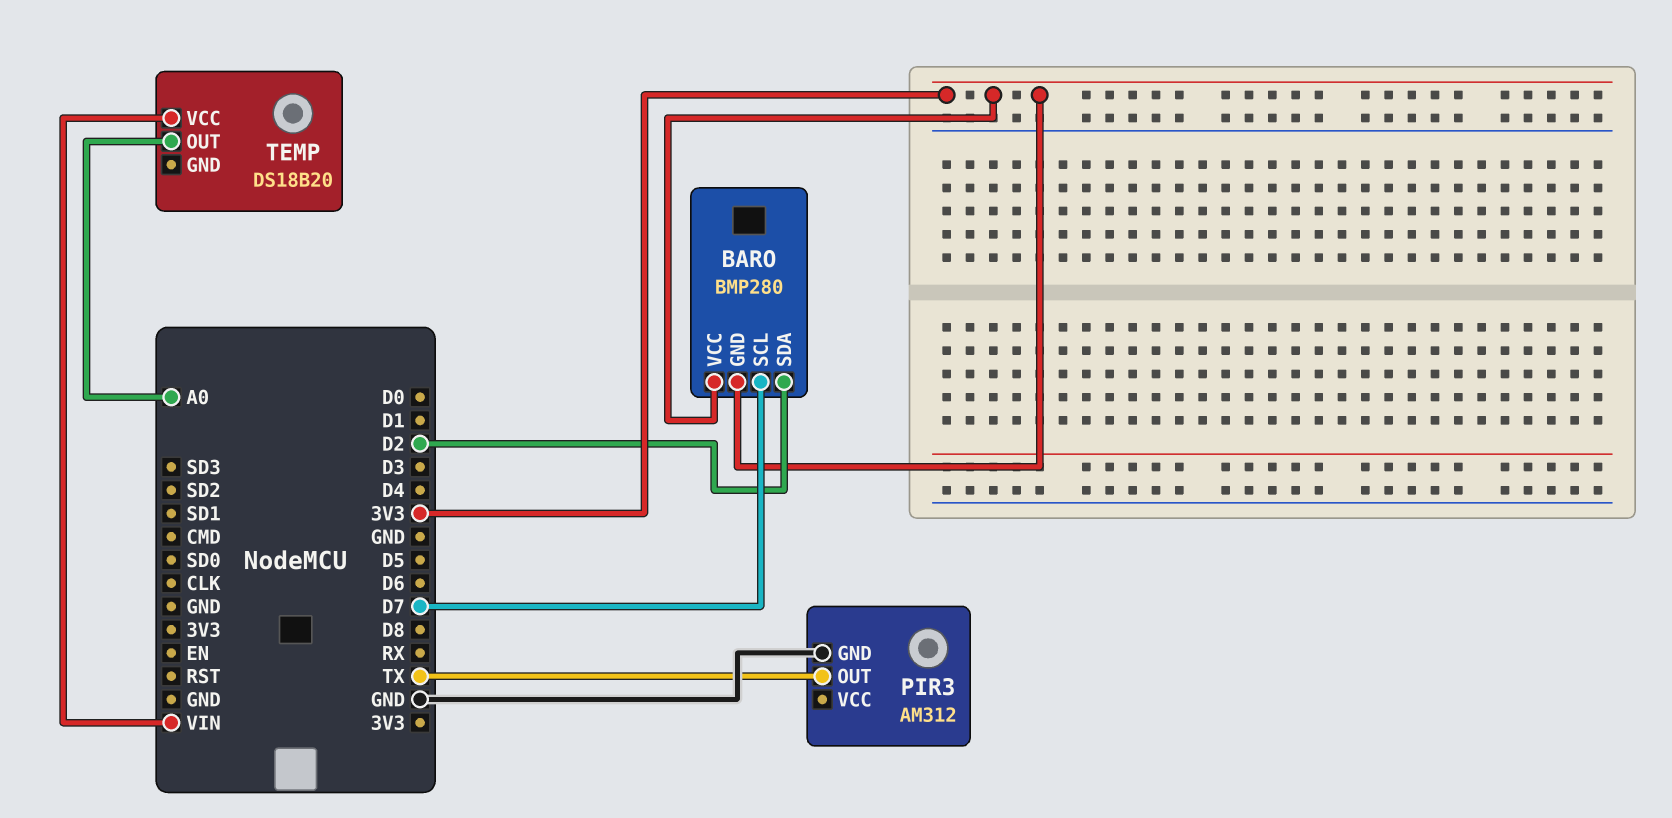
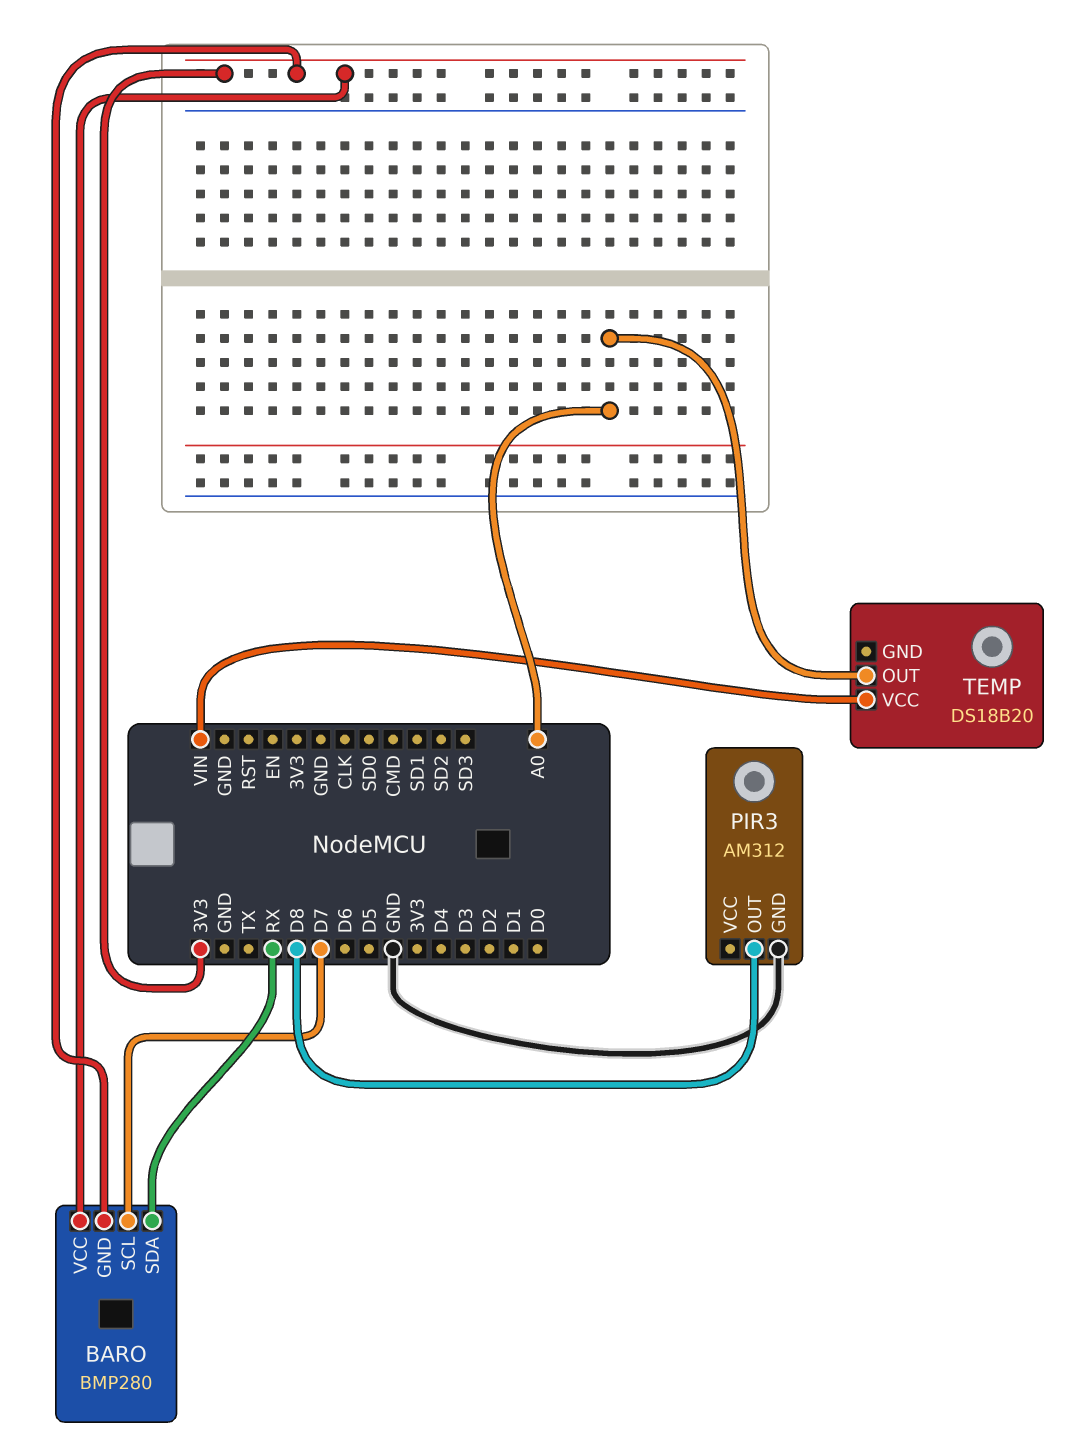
BARO pin SDA: D2 -> RX
PIR3 pin OUT: TX -> D8

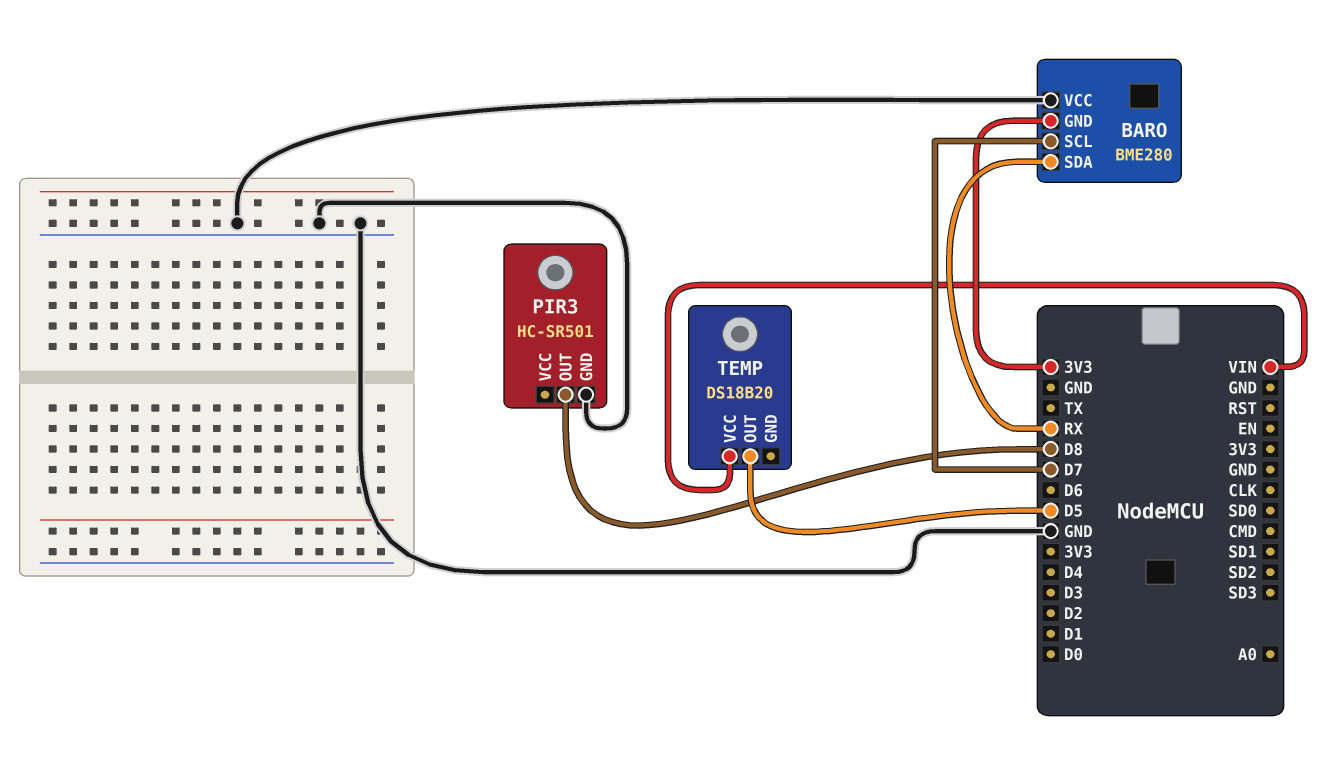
BARO: BMP280 -> BME280
BARO pin VCC: 3V3 -> GND
PIR3: AM312 -> HC-SR501
TEMP pin OUT: A0 -> D5

